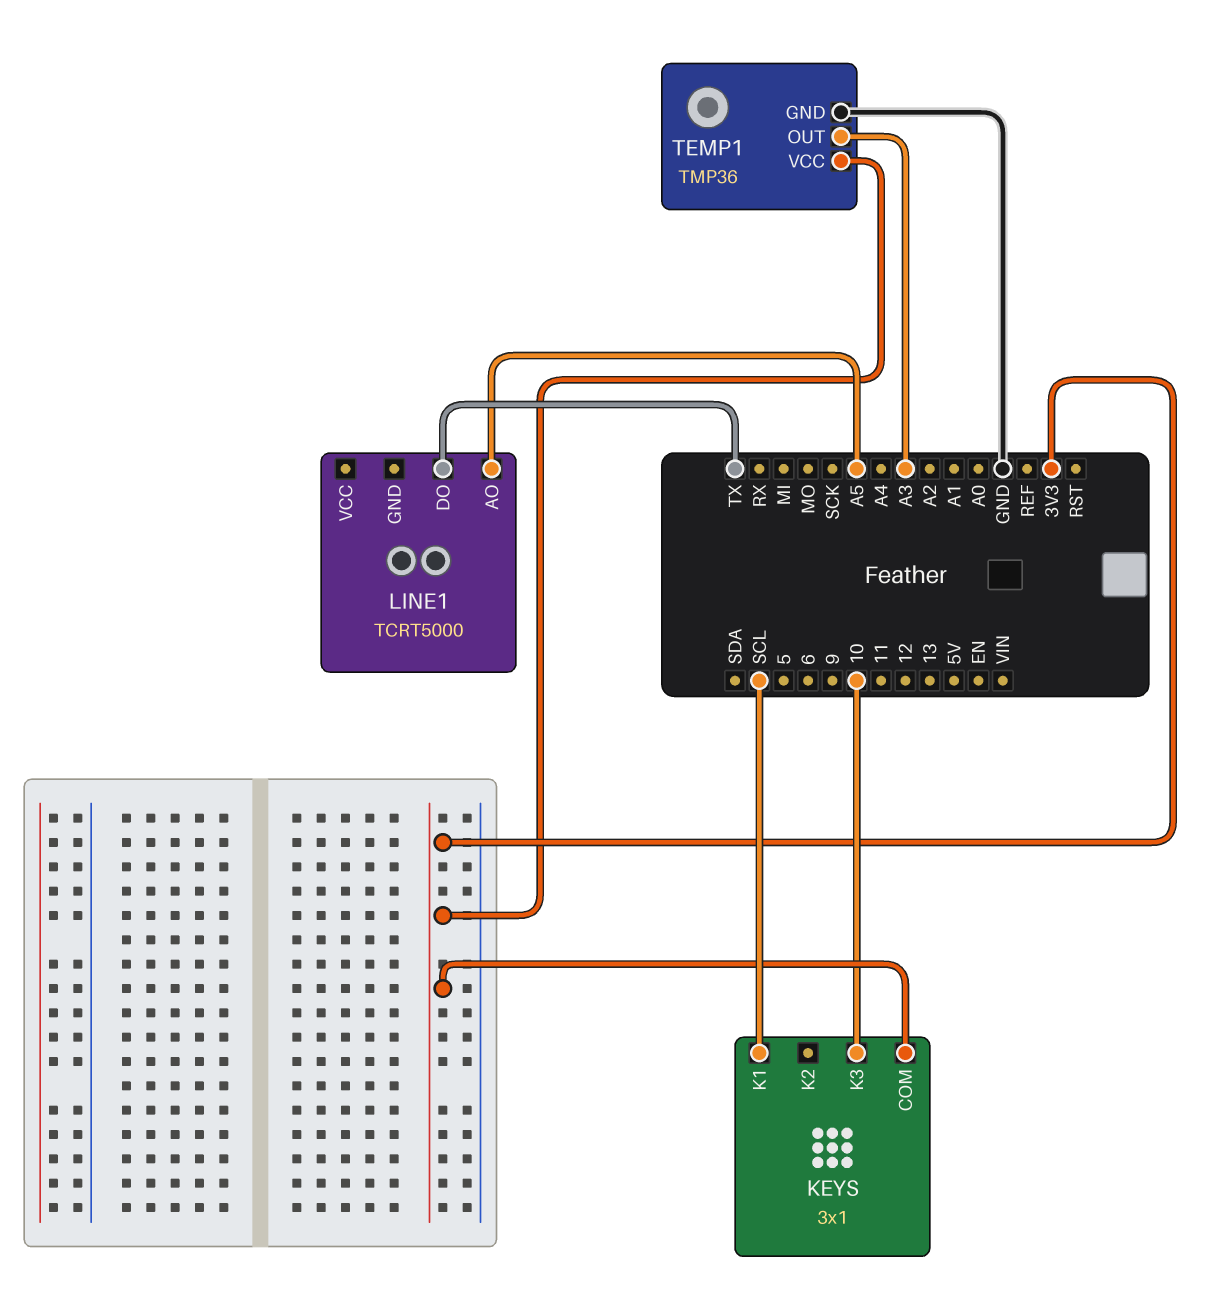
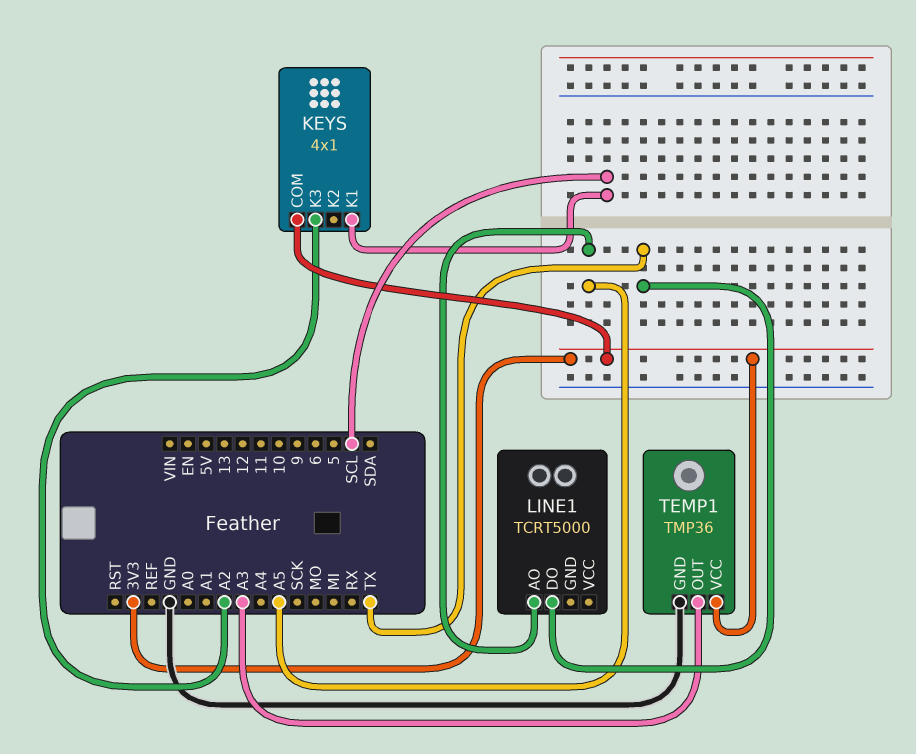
KEYS: 3x1 -> 4x1
KEYS pin K3: 10 -> A2

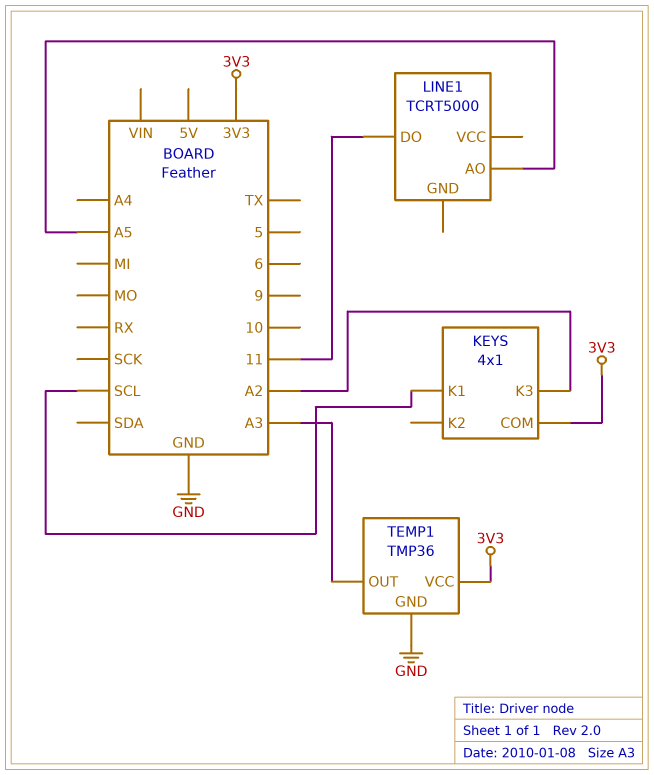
LINE1 pin DO: TX -> 11

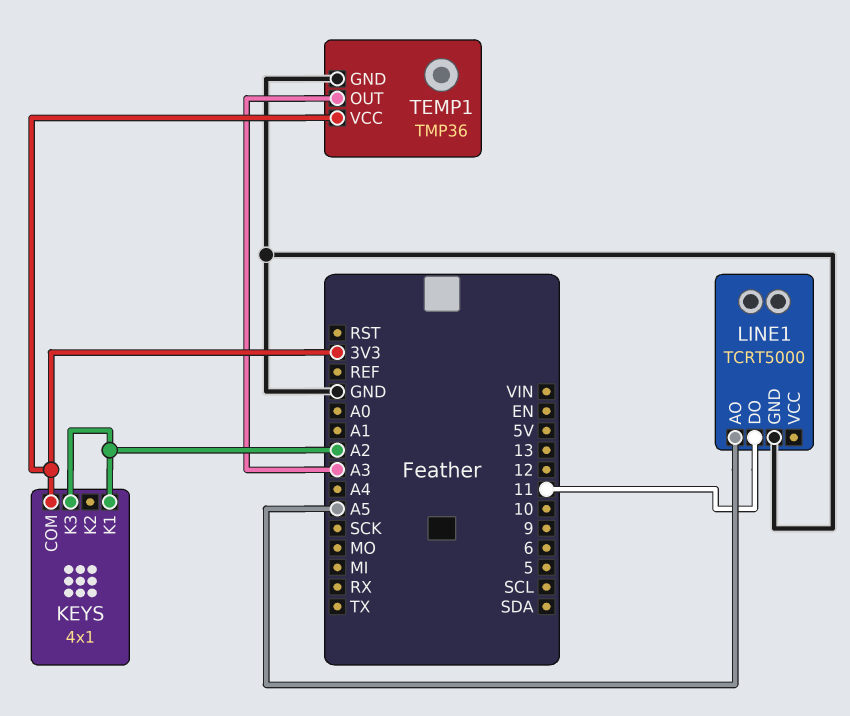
KEYS pin K1: SCL -> A2
LINE1 pin GND: none -> GND

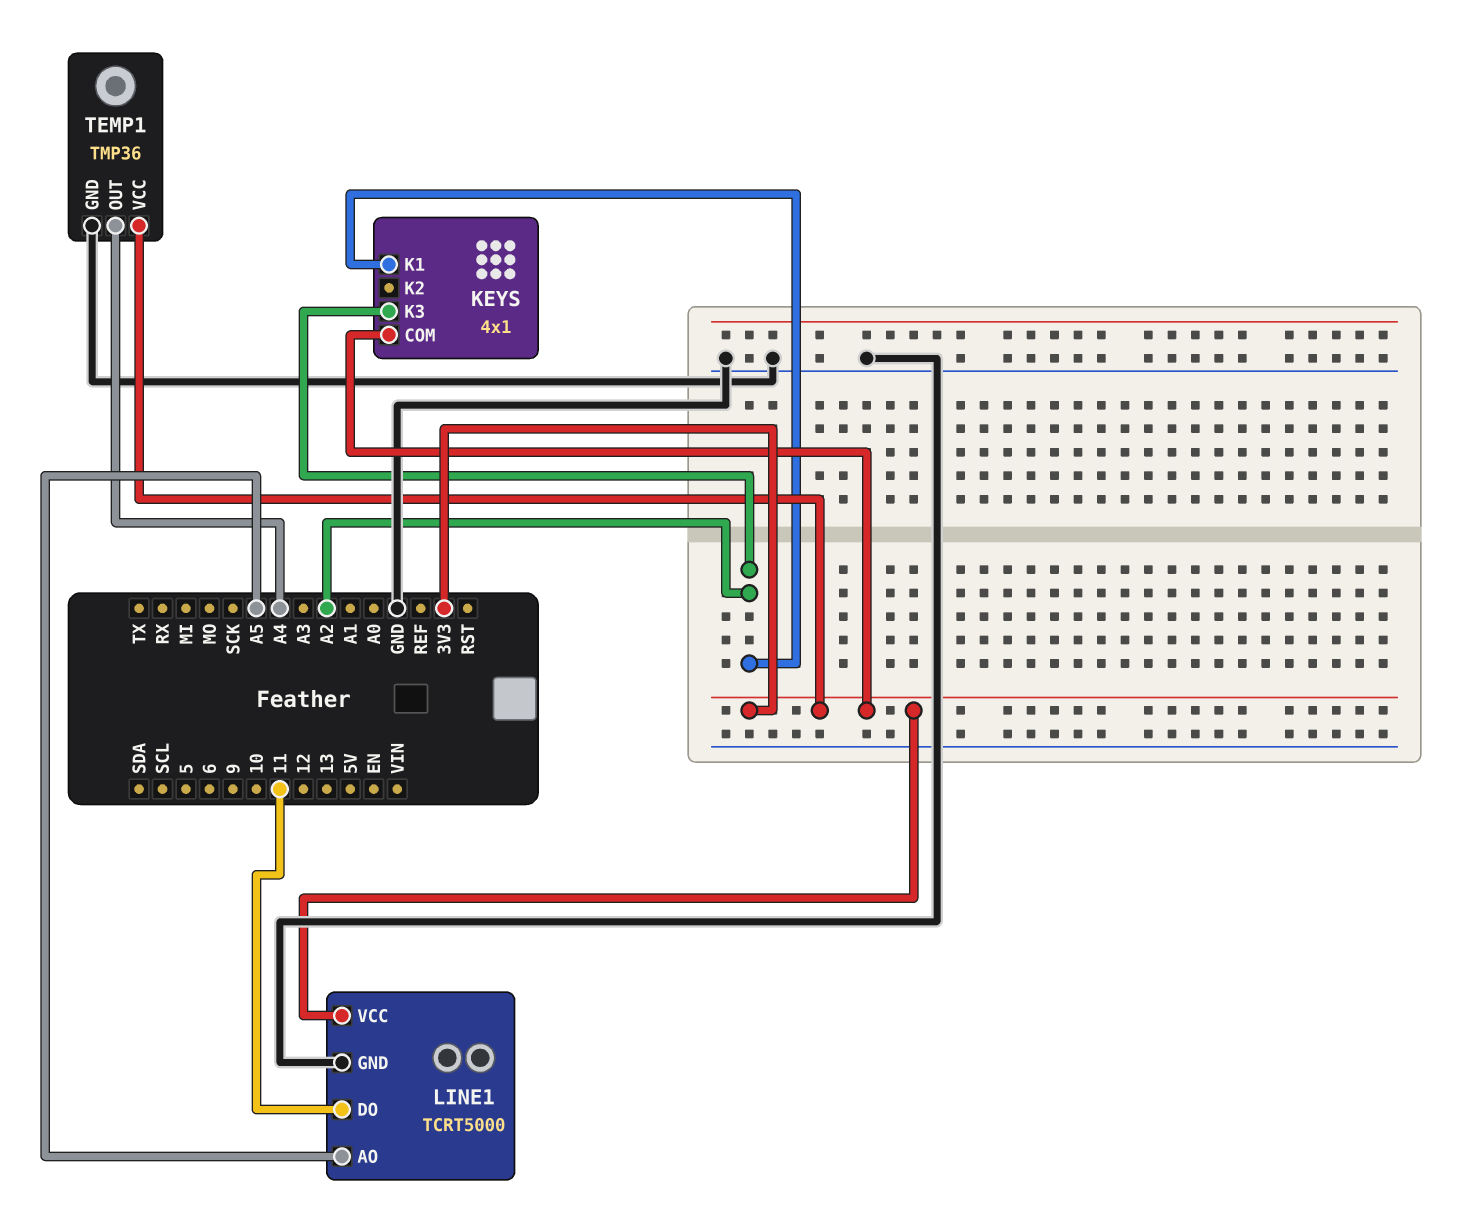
LINE1 pin VCC: none -> 3V3
TEMP1 pin OUT: A3 -> A4

